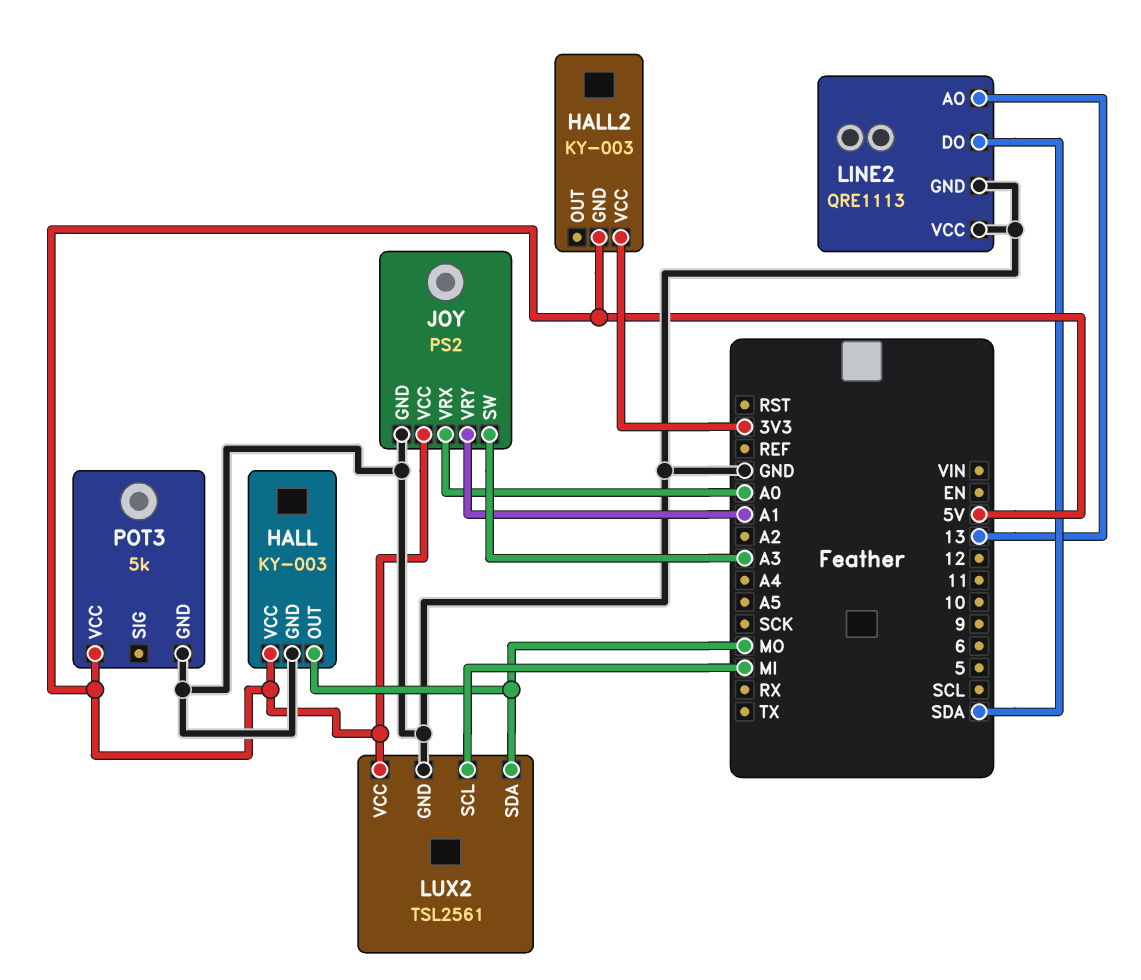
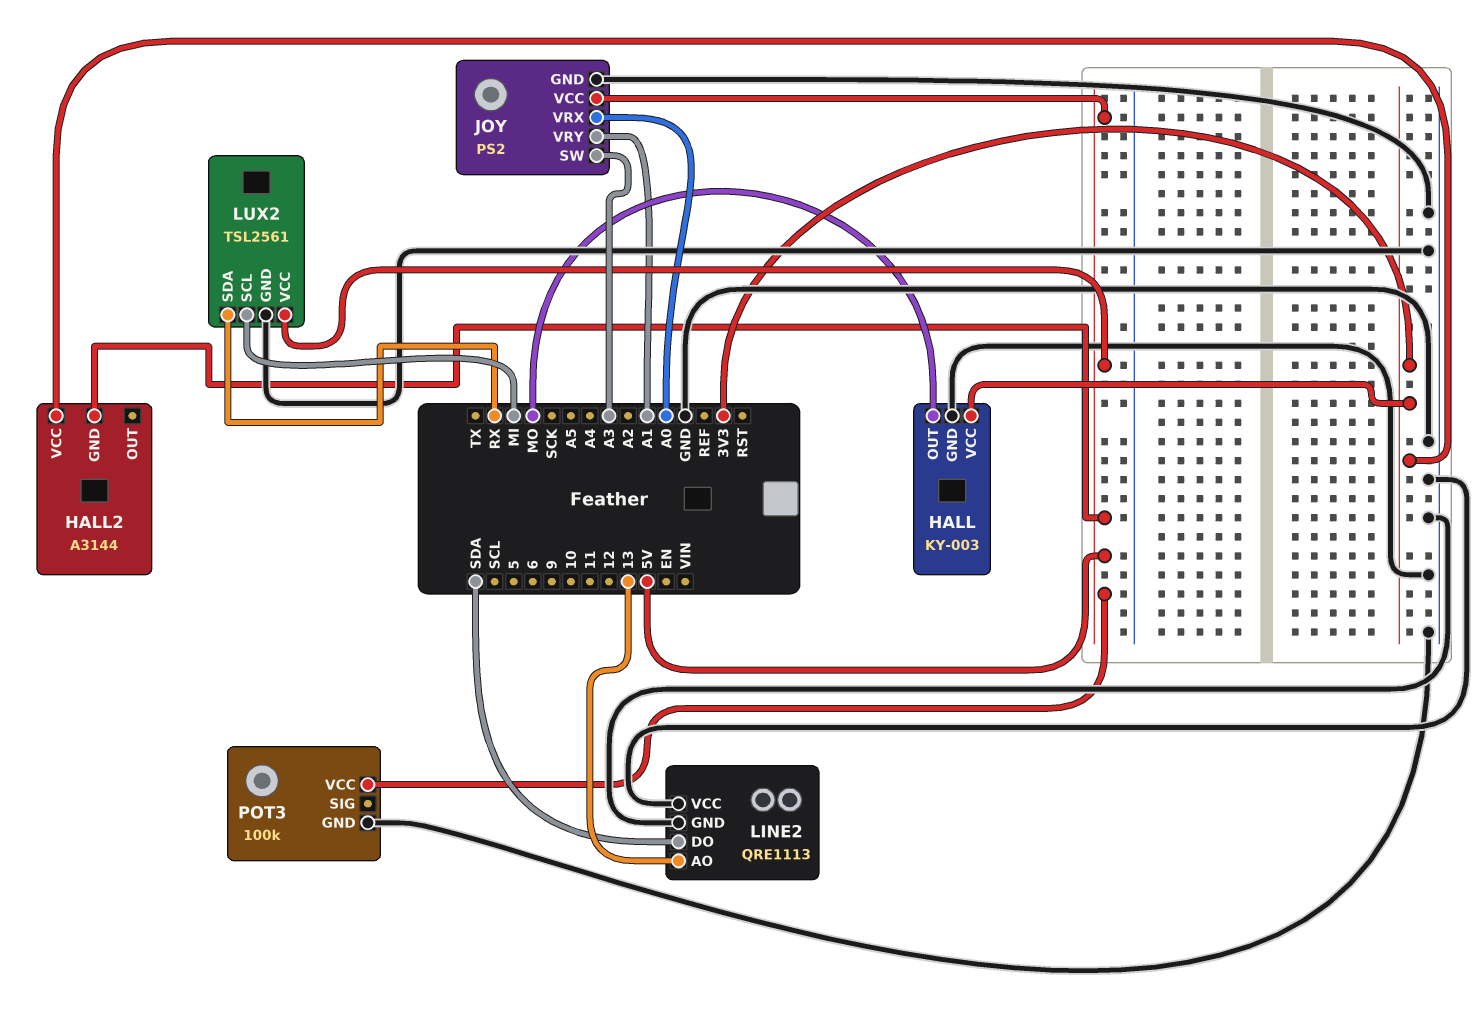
HALL pin VCC: 5V -> 3V3
HALL2: KY-003 -> A3144
LUX2 pin SDA: MO -> RX
POT3: 5k -> 100k

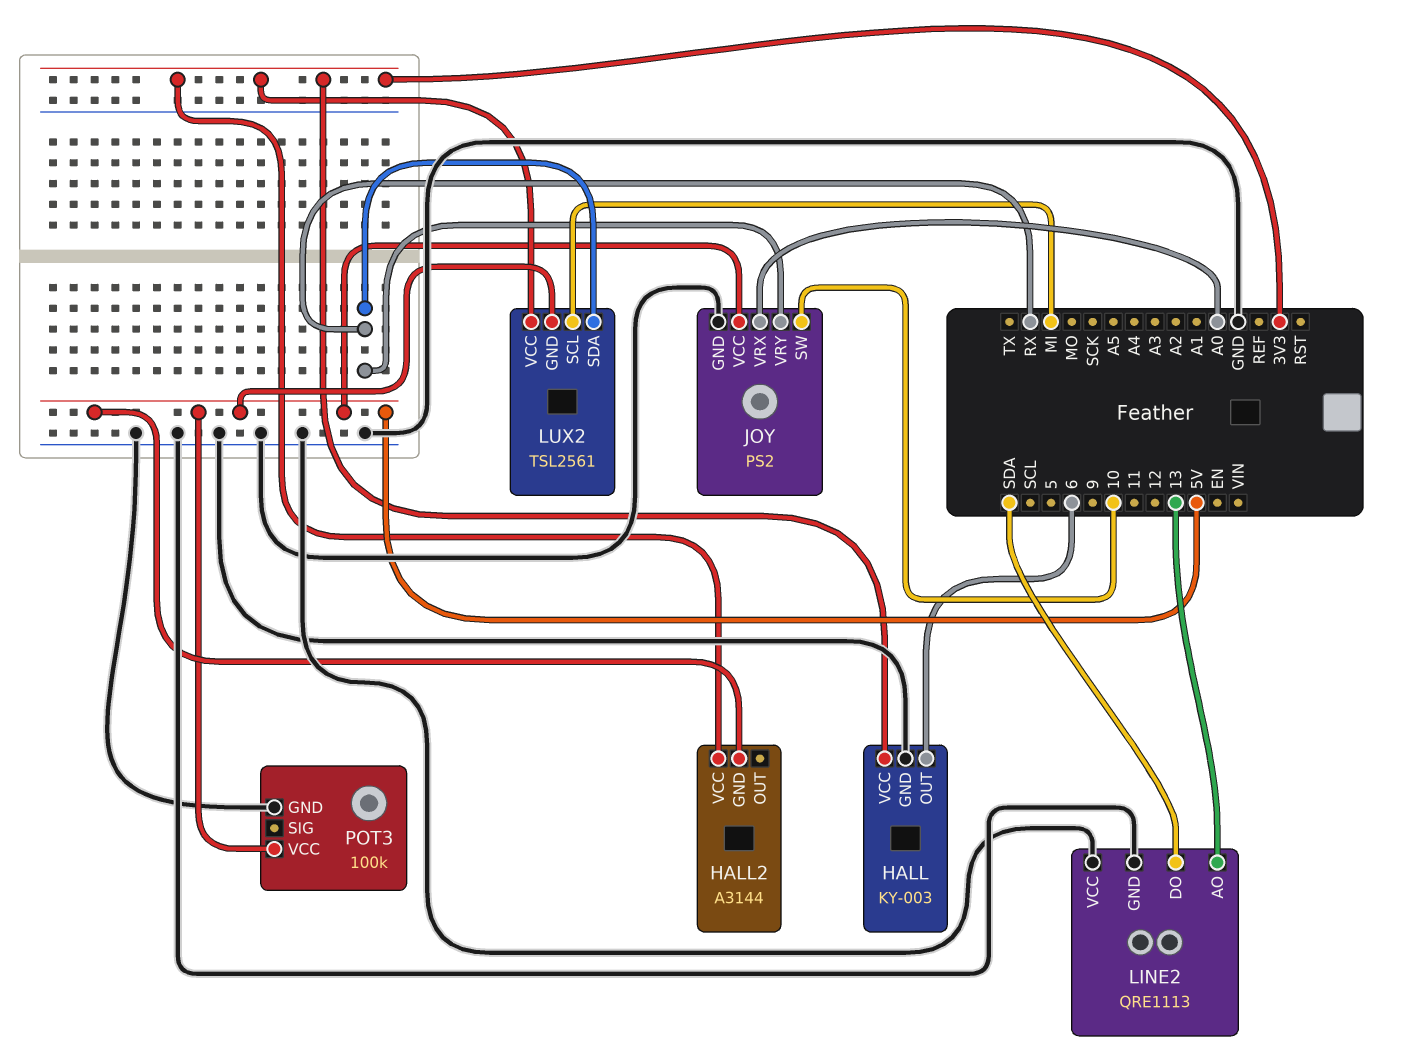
HALL pin OUT: MO -> 6
JOY pin SW: A3 -> 10
JOY pin VRY: A1 -> RX
LUX2 pin GND: GND -> 5V
LUX2 pin VCC: 5V -> 3V3

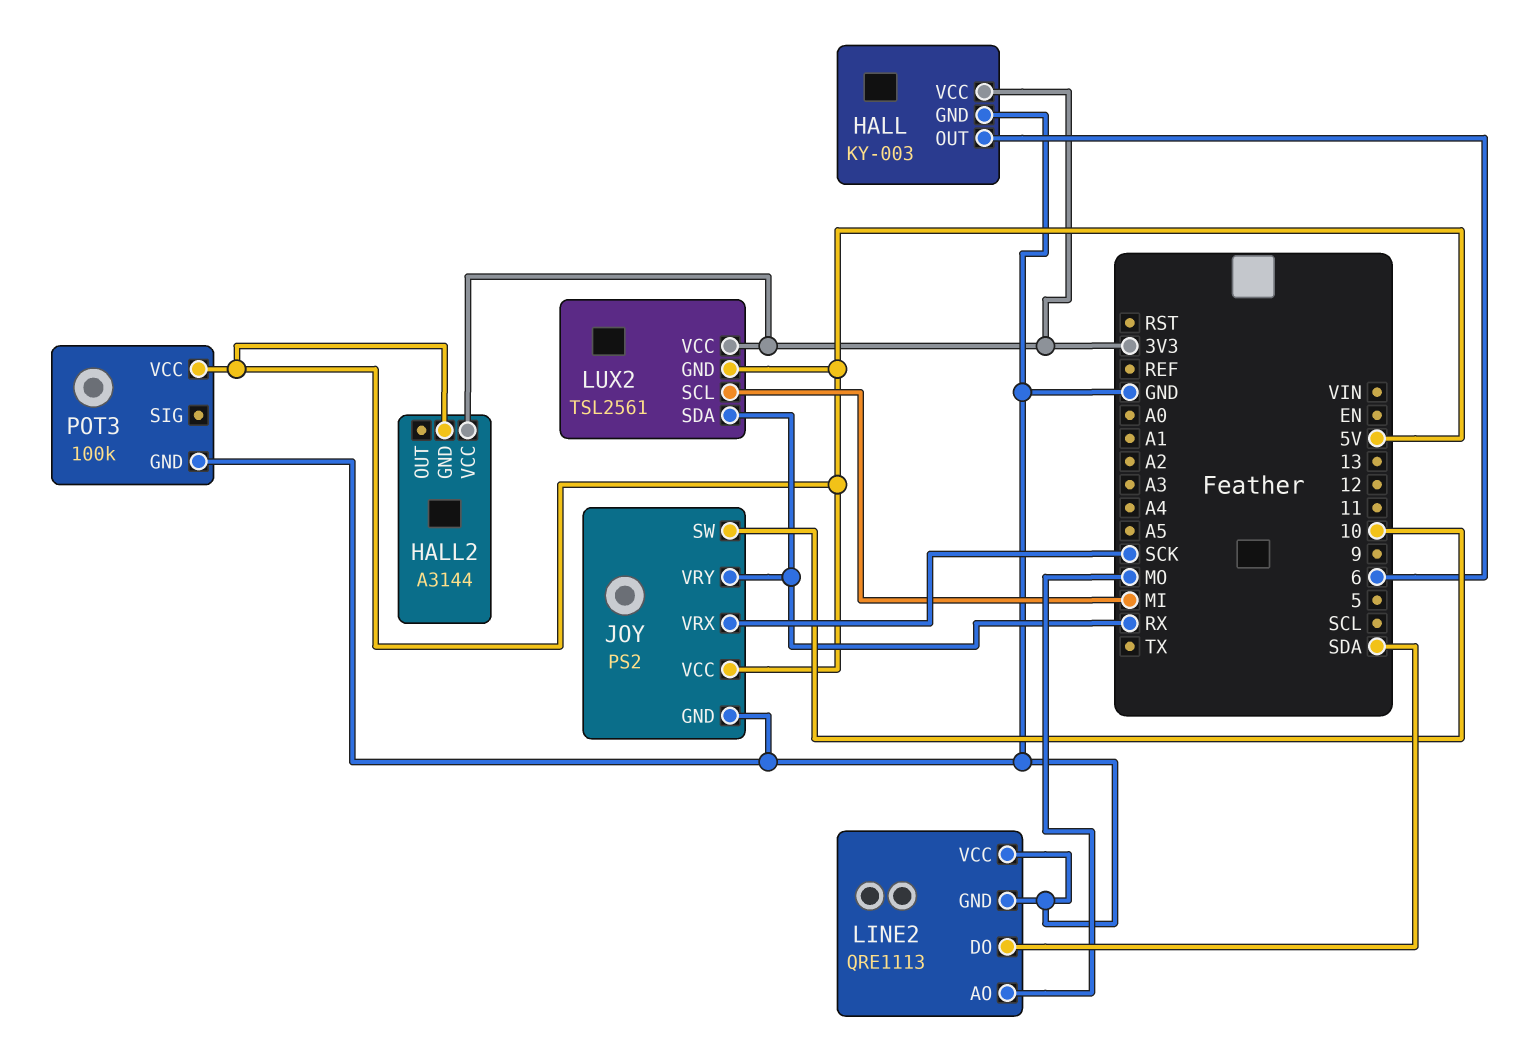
JOY pin VRX: A0 -> SCK
LINE2 pin AO: 13 -> MO

